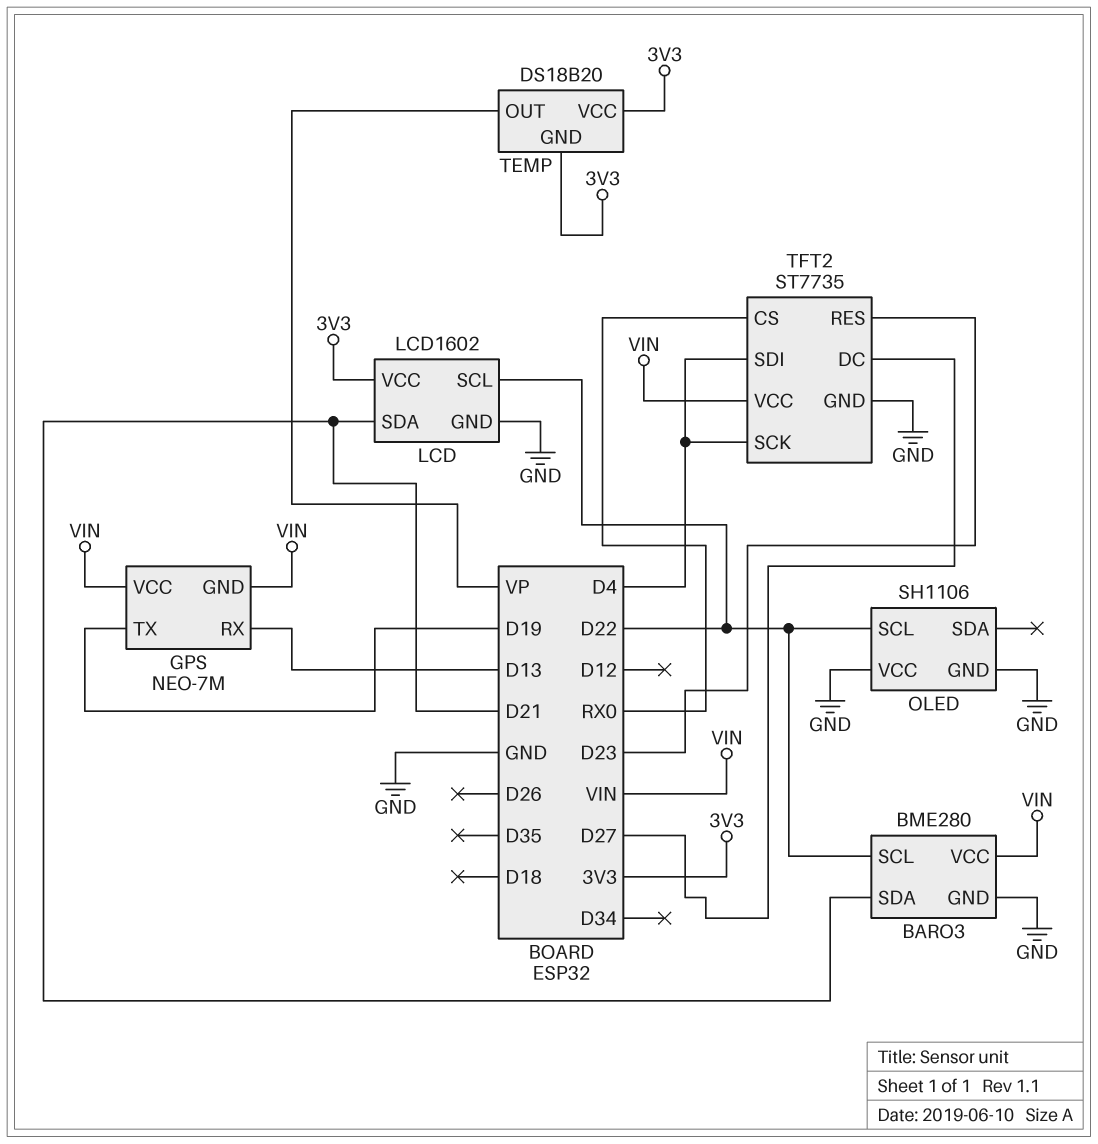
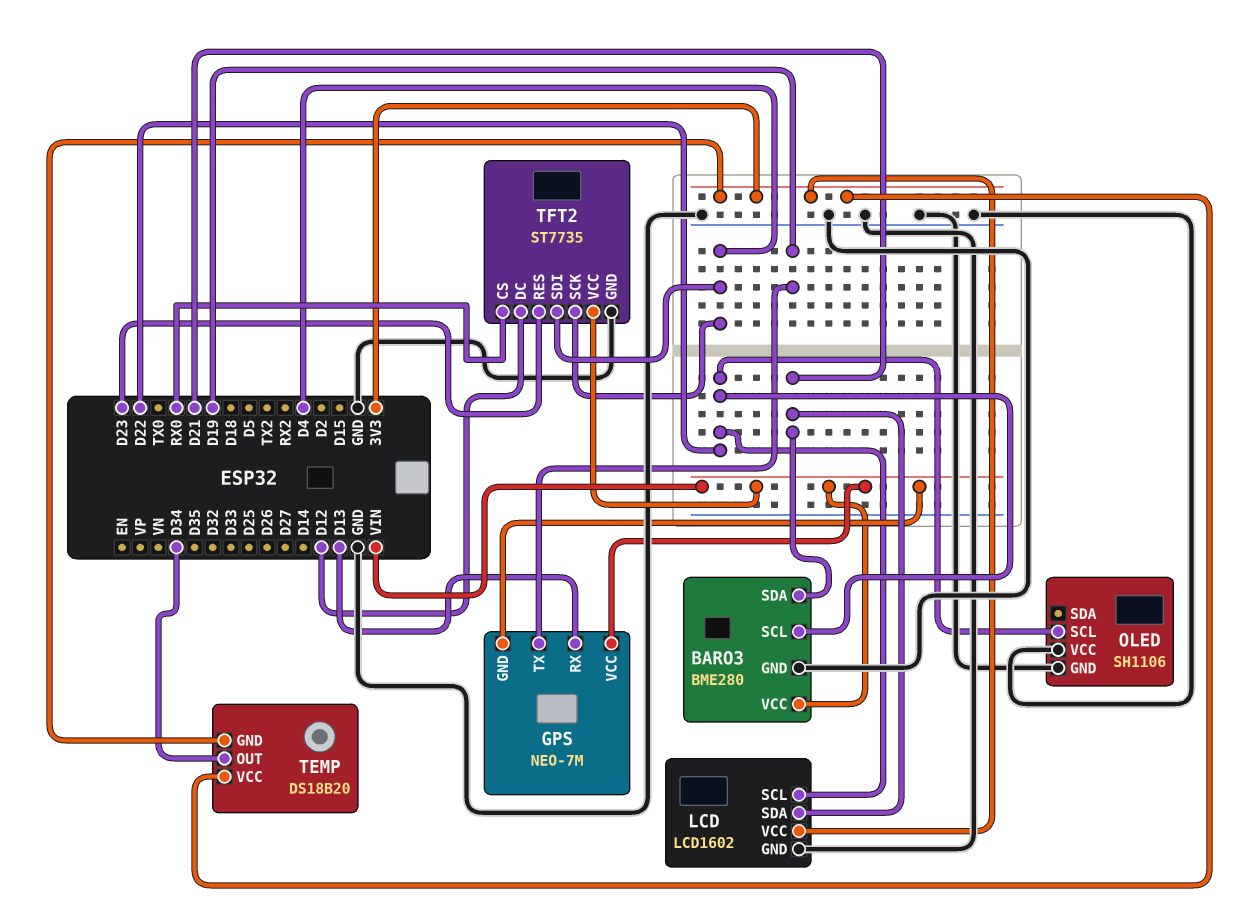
TEMP pin OUT: VP -> D34
TFT2 pin DC: D27 -> D12

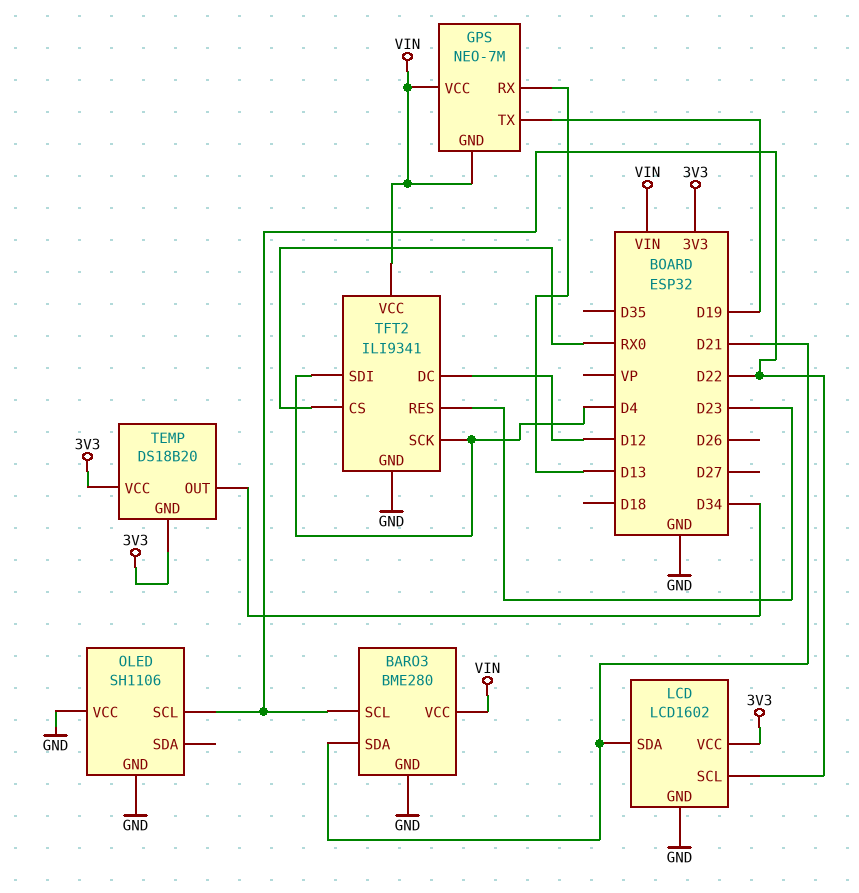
TFT2: ST7735 -> ILI9341

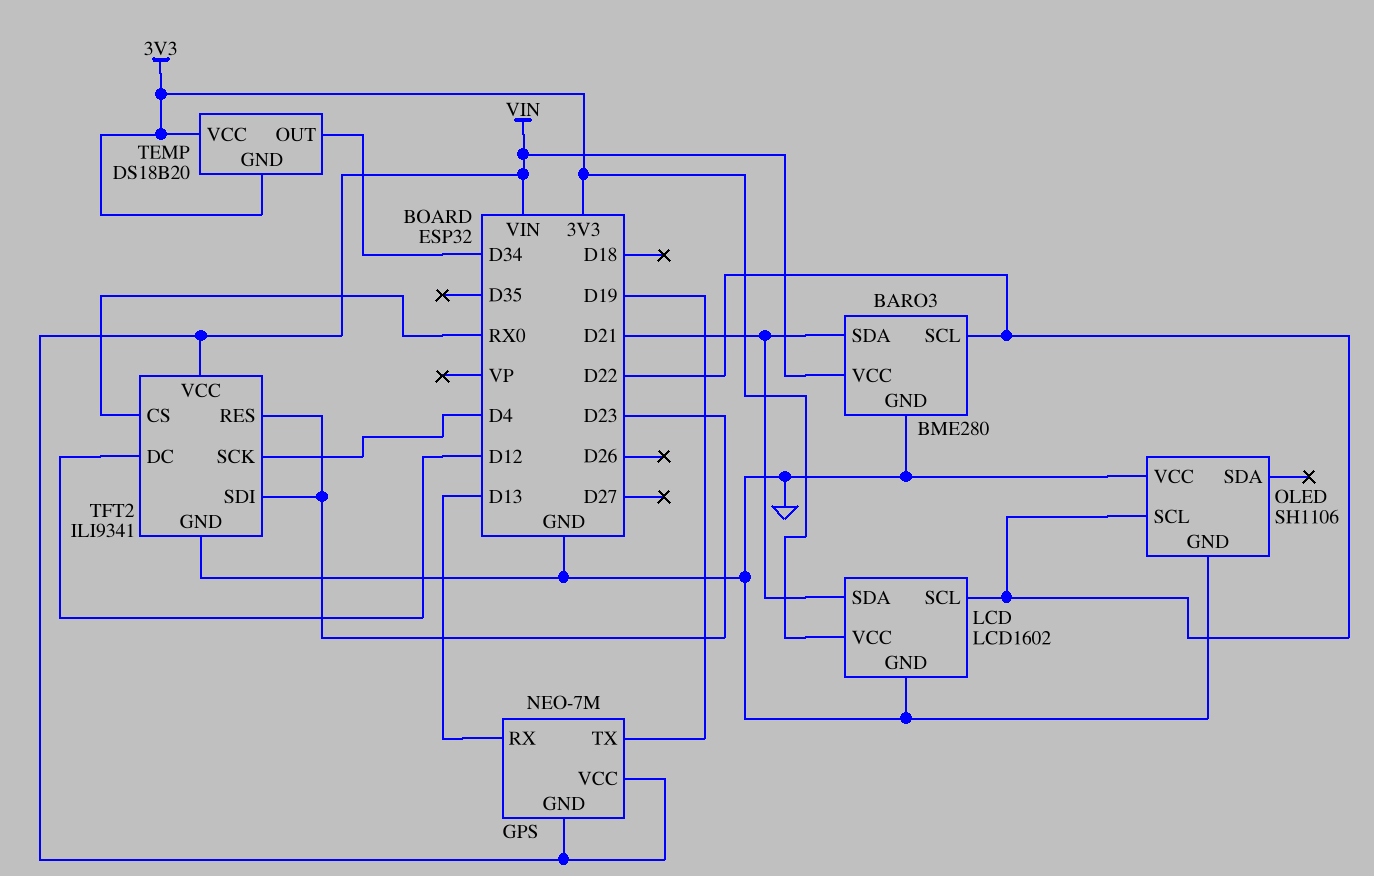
TFT2 pin SDI: D4 -> D23

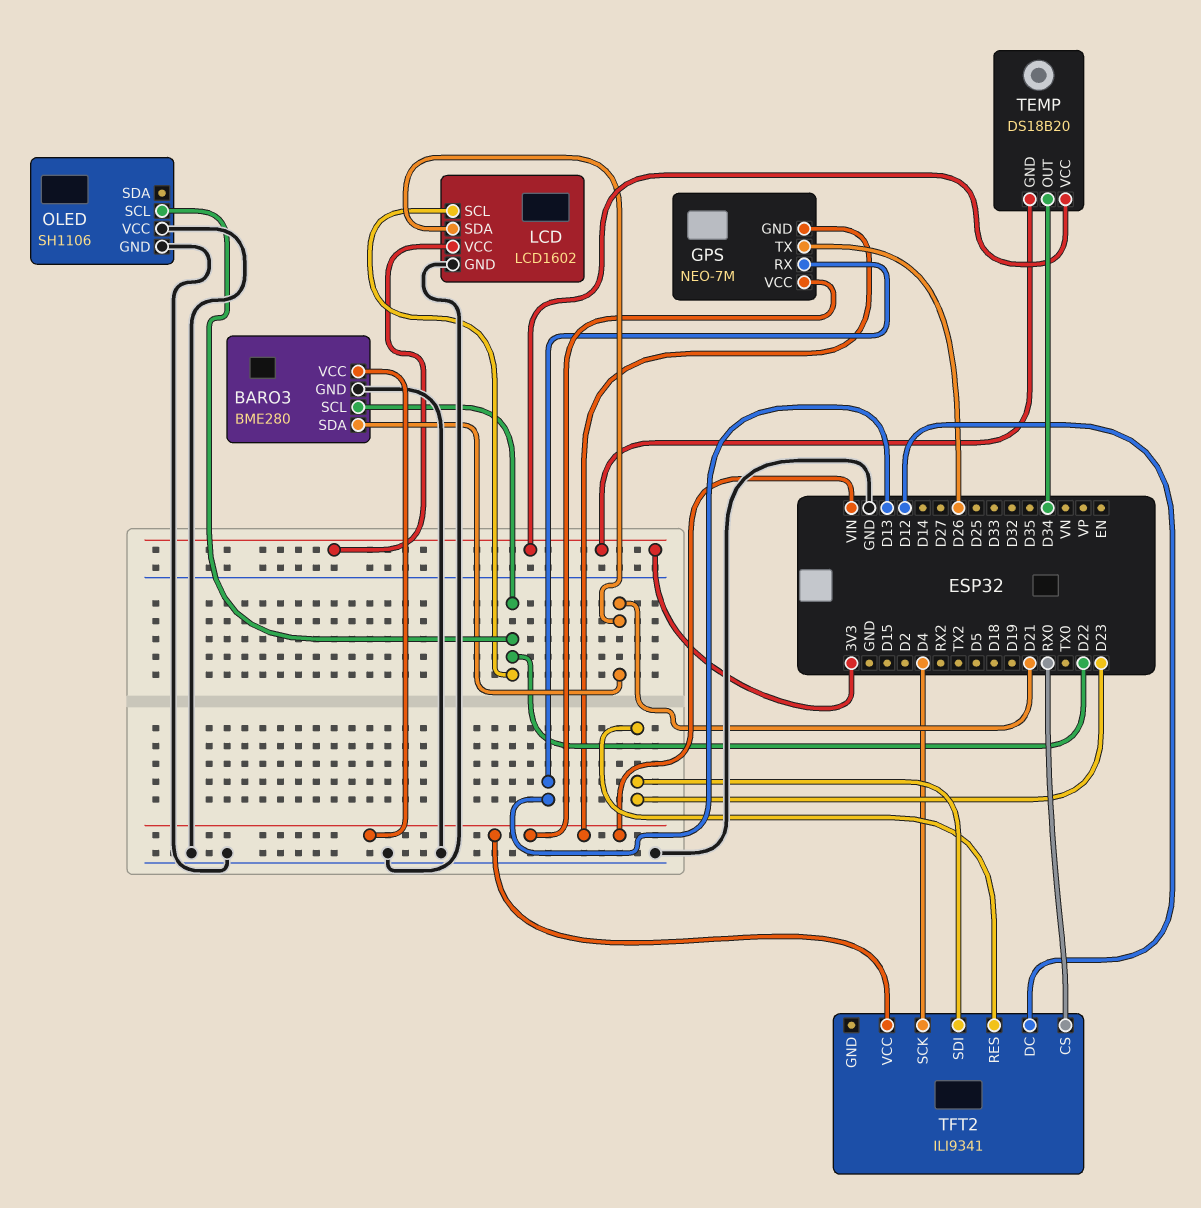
GPS pin TX: D19 -> D26
TFT2 pin GND: GND -> none

